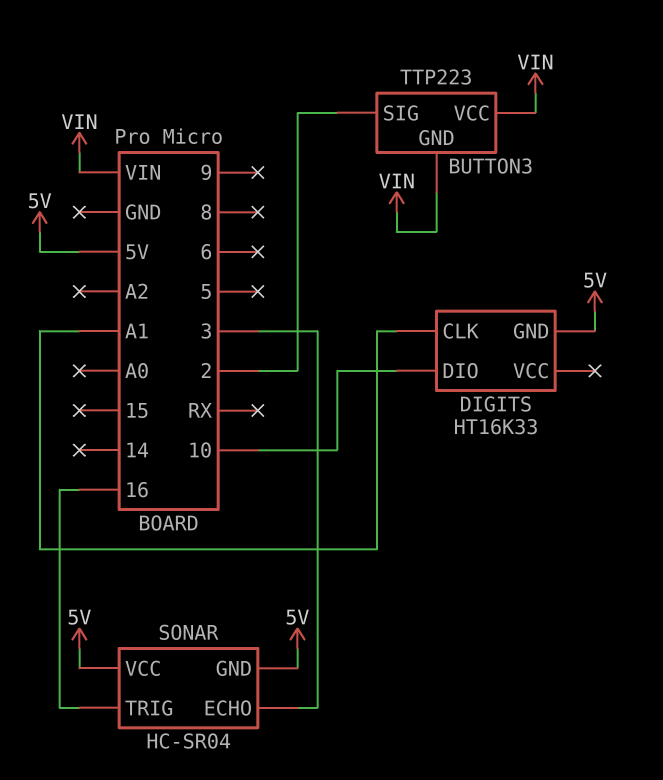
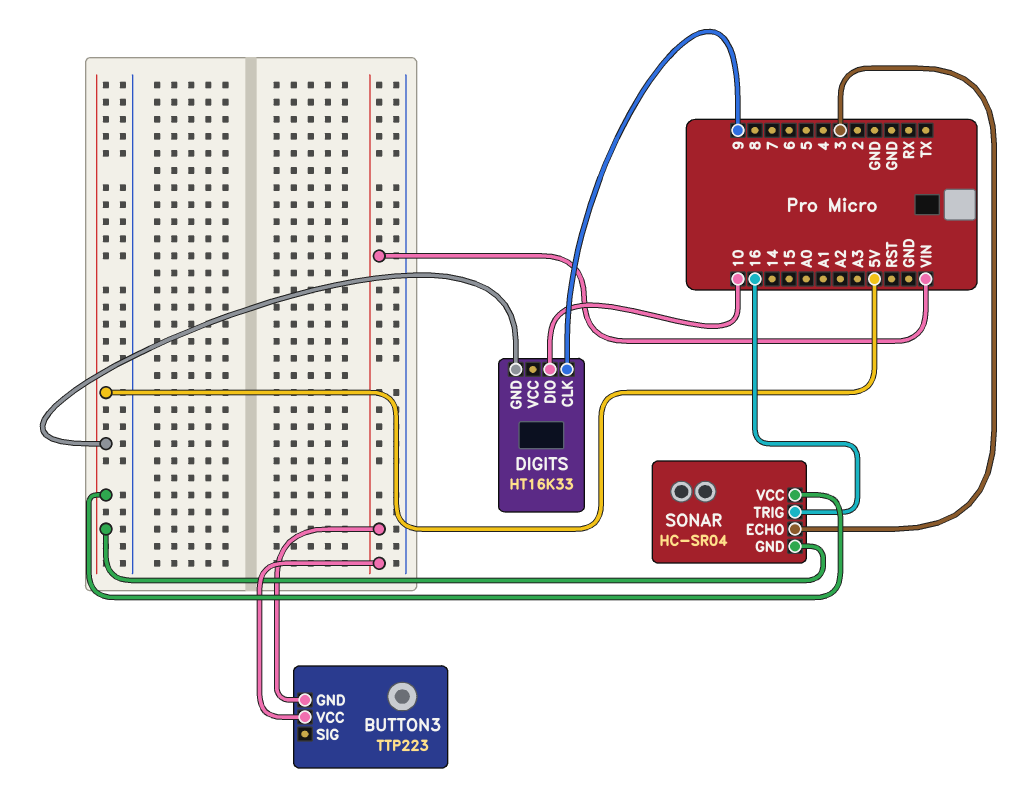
BUTTON3 pin SIG: 2 -> none
DIGITS pin CLK: A1 -> 9

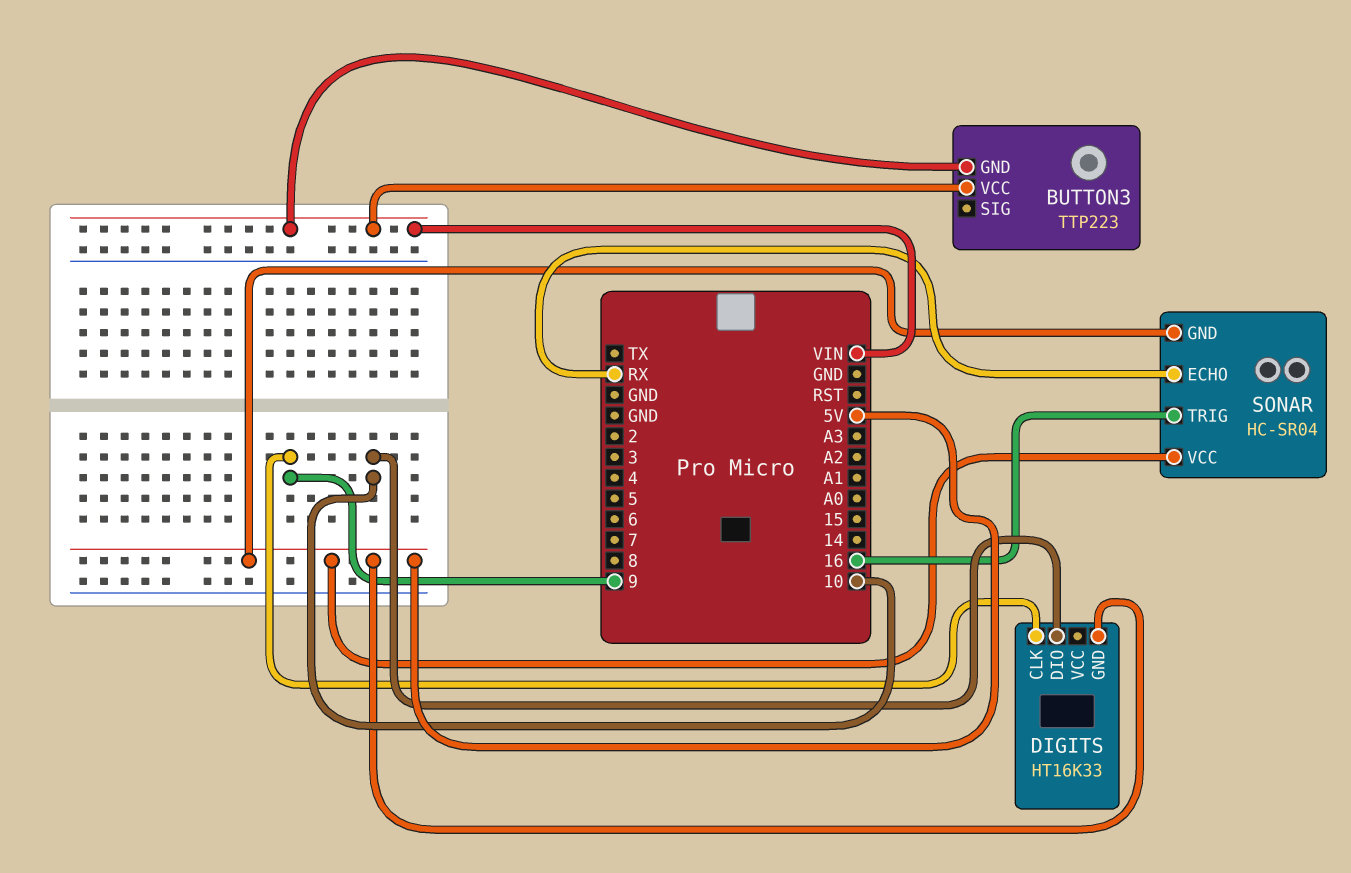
SONAR pin ECHO: 3 -> RX

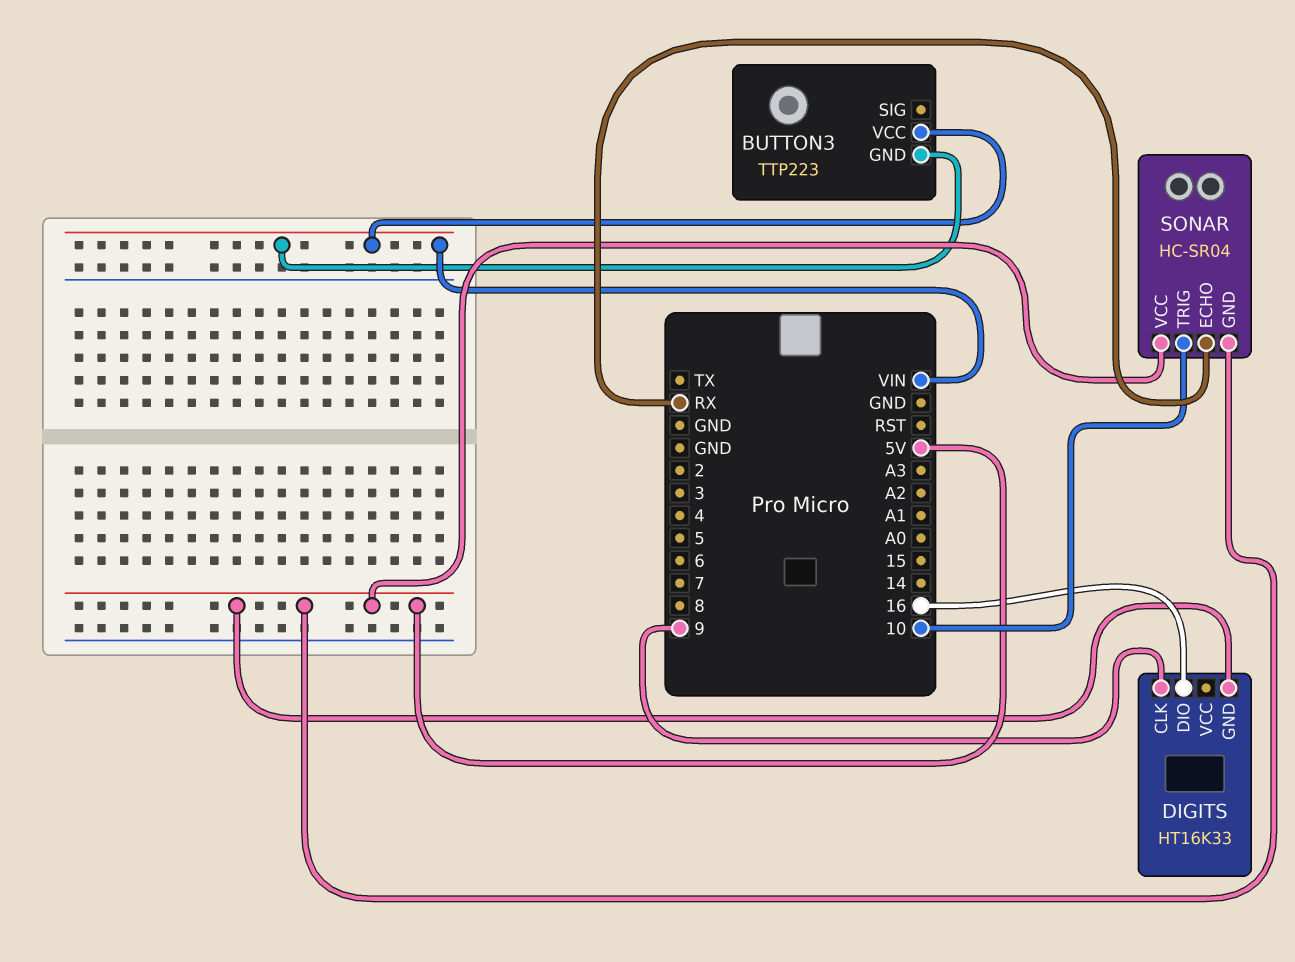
DIGITS pin DIO: 10 -> 16
SONAR pin TRIG: 16 -> 10

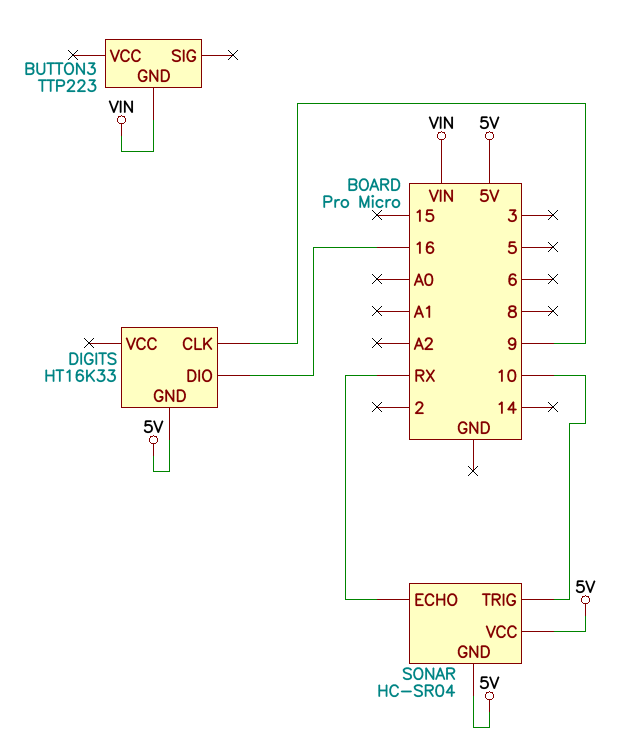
BUTTON3 pin VCC: VIN -> none

